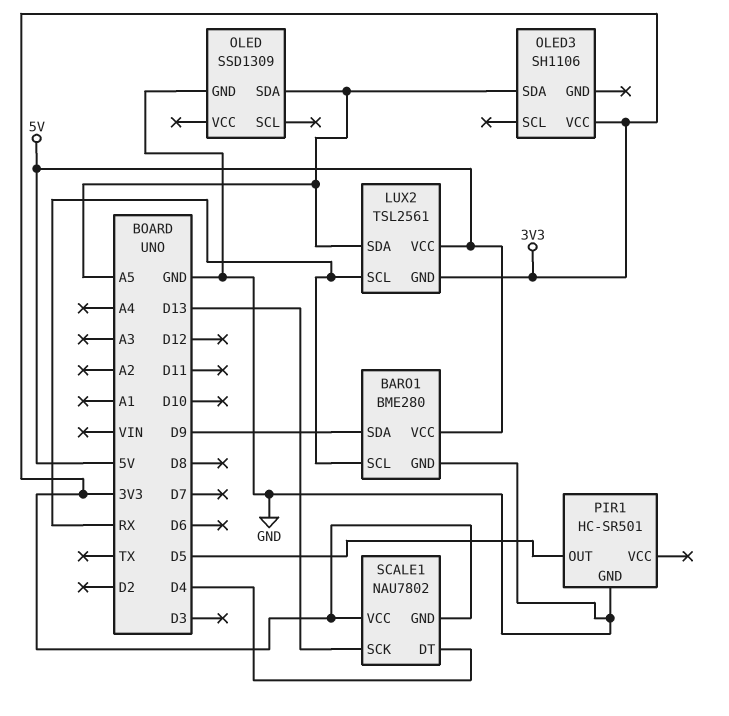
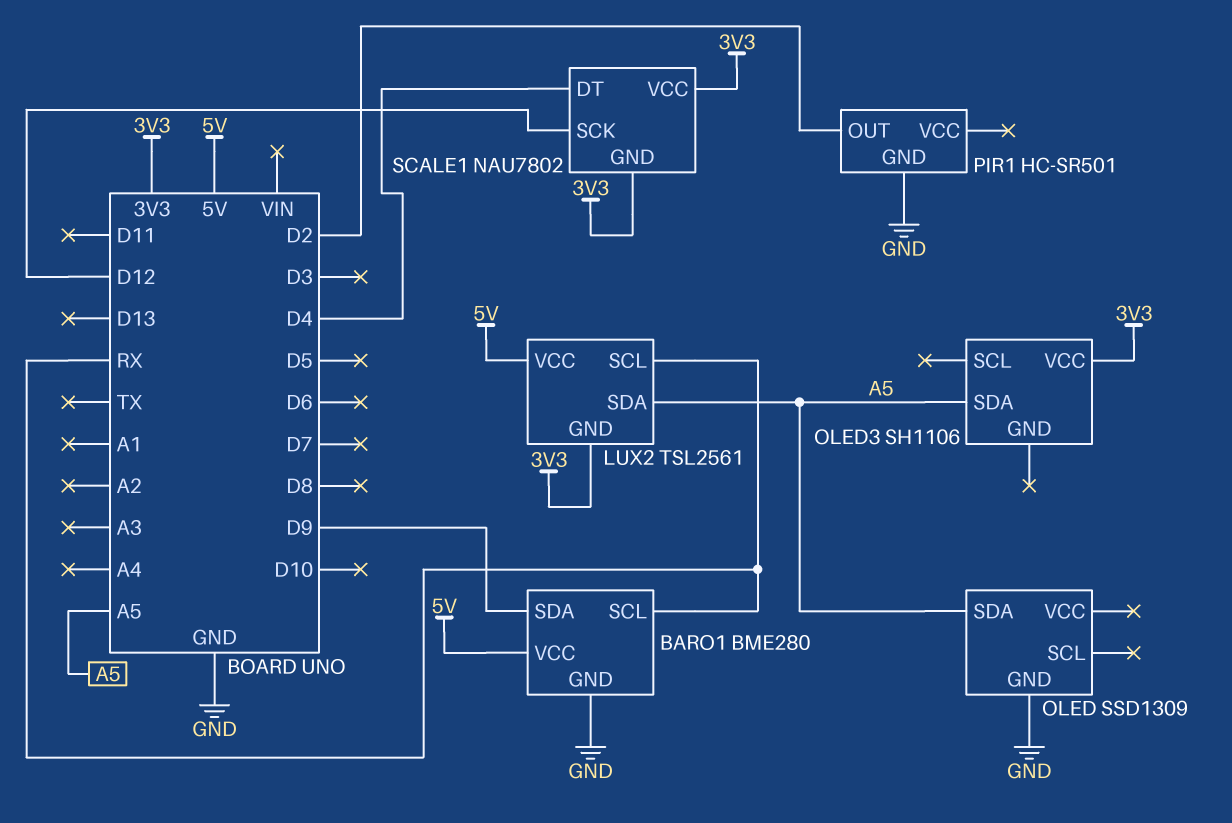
PIR1 pin OUT: D5 -> D2
SCALE1 pin SCK: D13 -> D12

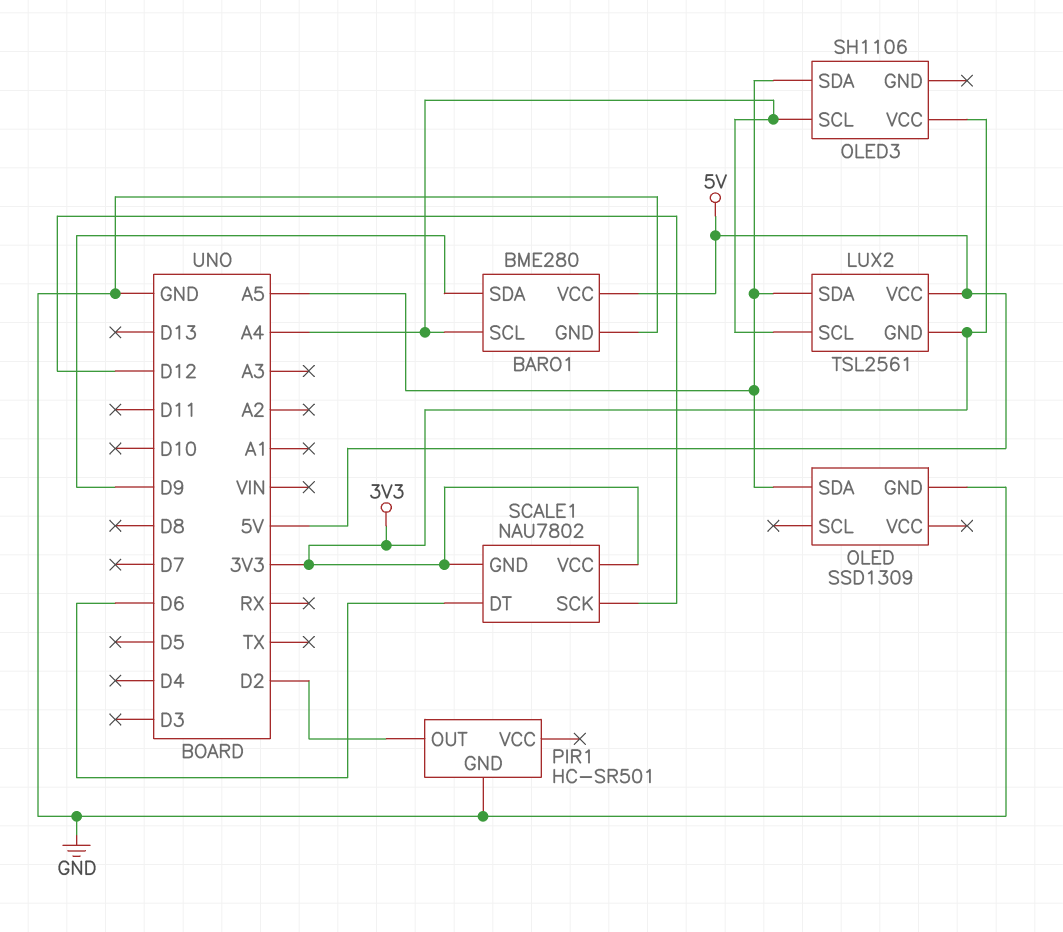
BARO1 pin SCL: RX -> A4
LUX2 pin SCL: RX -> A4
OLED3 pin SCL: none -> A4
SCALE1 pin DT: D4 -> D6

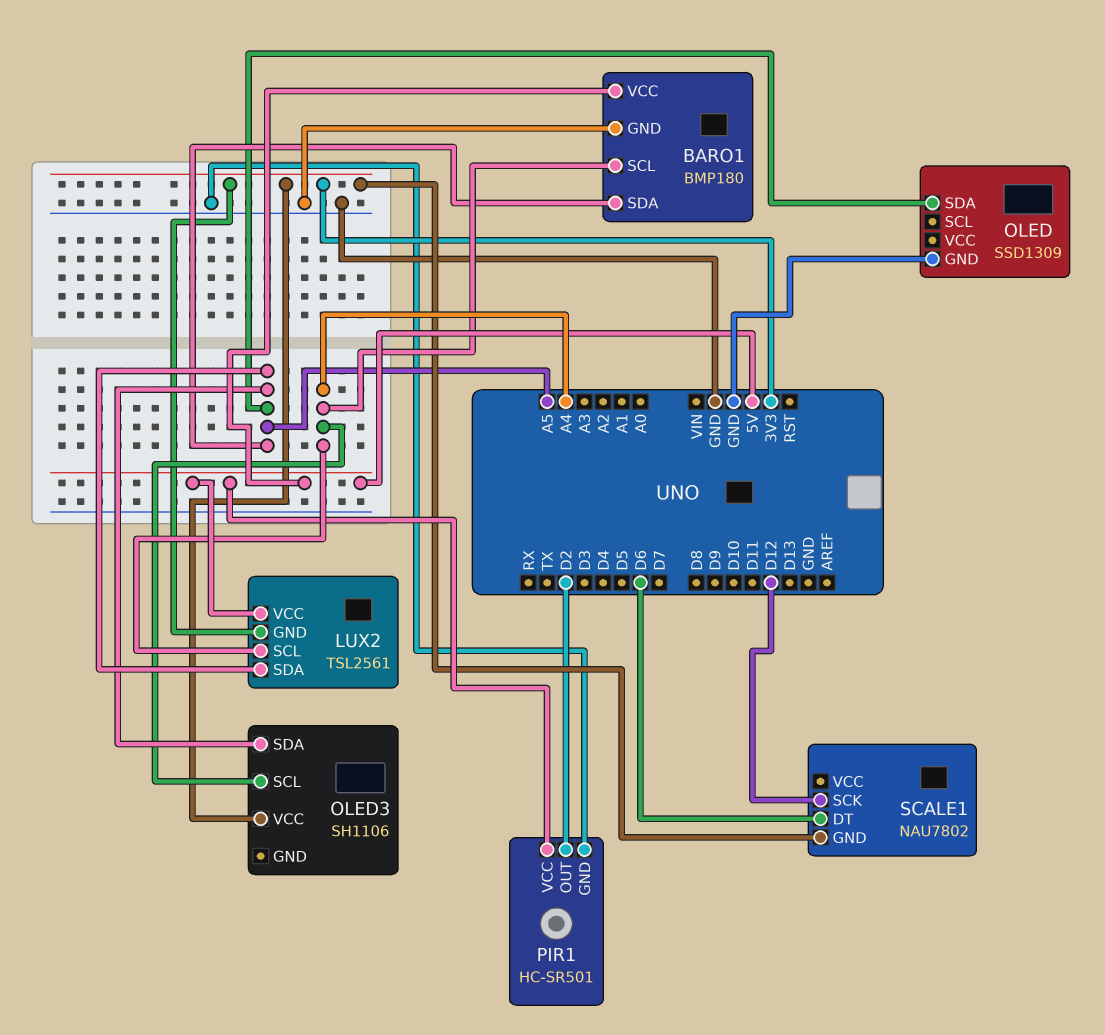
BARO1: BME280 -> BMP180
BARO1 pin SDA: D9 -> A5
PIR1 pin VCC: none -> 5V
SCALE1 pin VCC: 3V3 -> none

